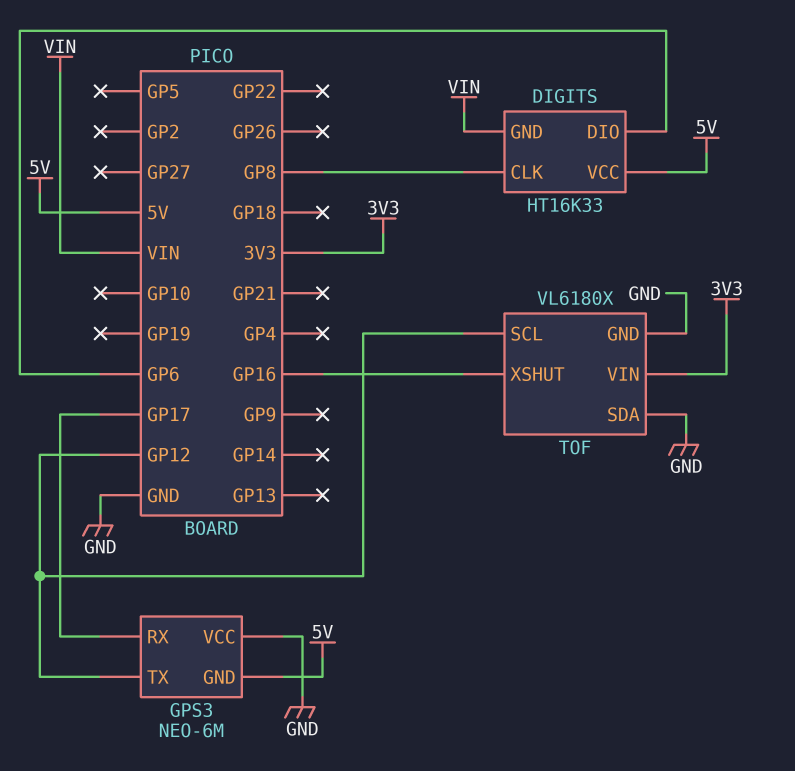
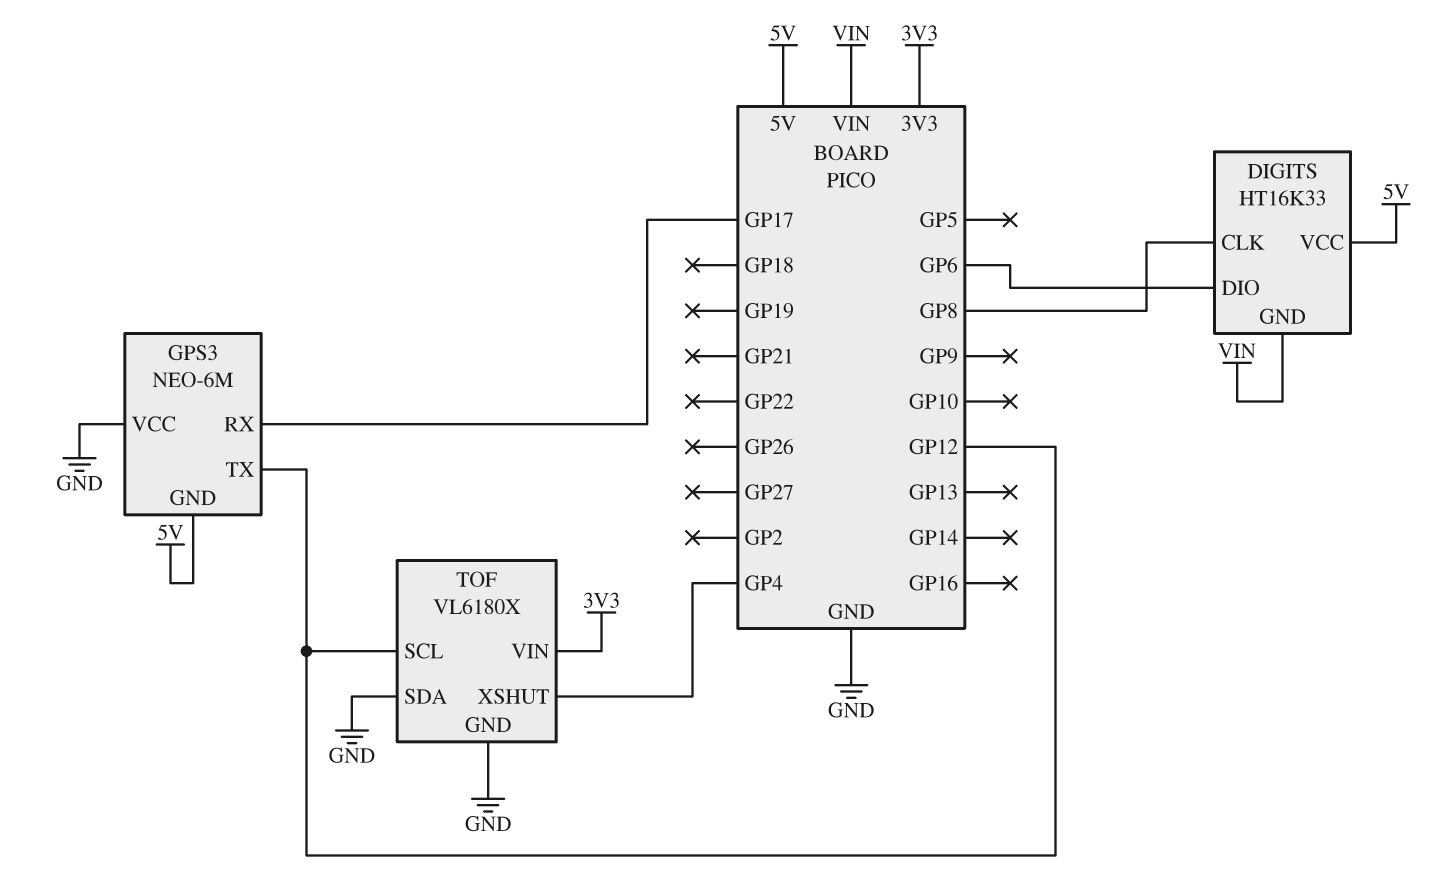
TOF pin XSHUT: GP16 -> GP4

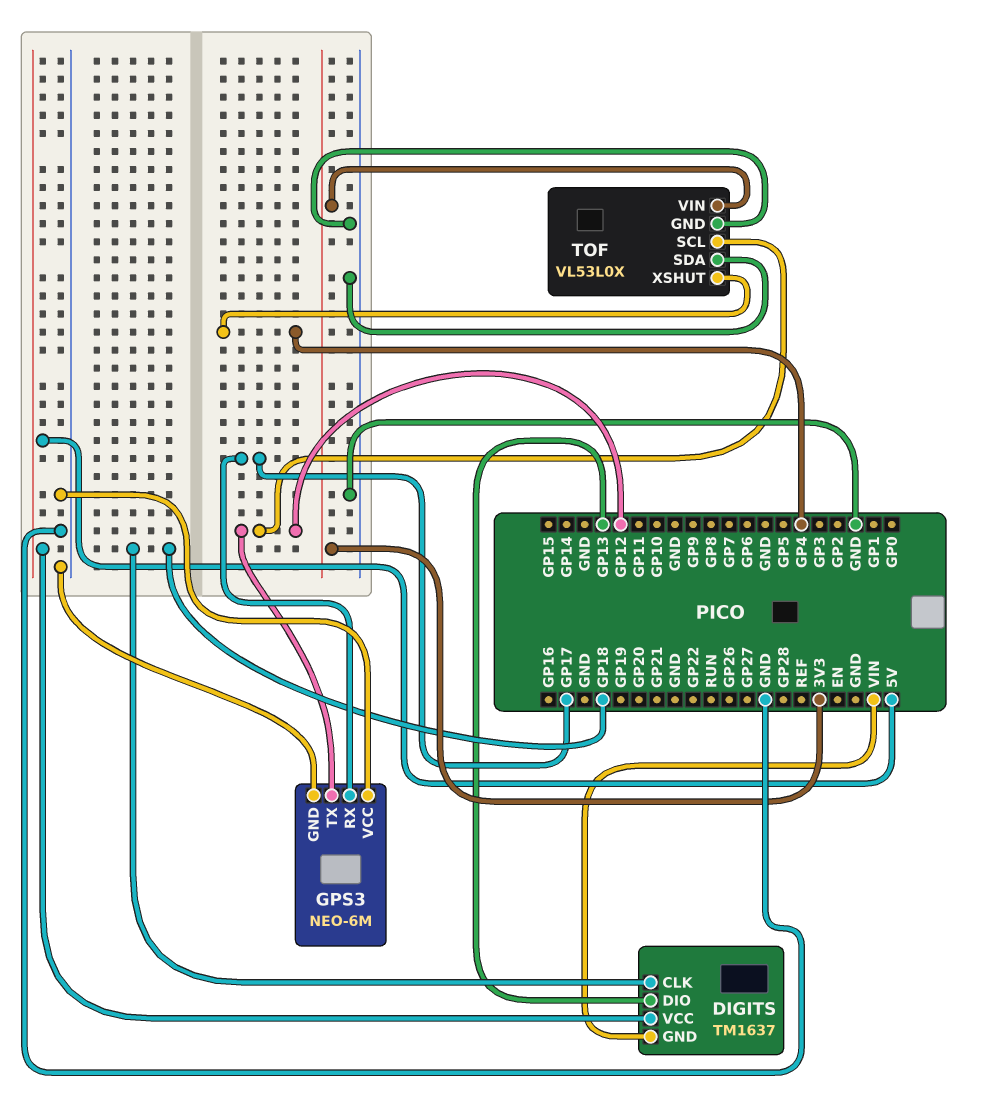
DIGITS: HT16K33 -> TM1637
DIGITS pin CLK: GP8 -> GP18
DIGITS pin DIO: GP6 -> GP13
GPS3 pin GND: 5V -> GND
TOF: VL6180X -> VL53L0X

